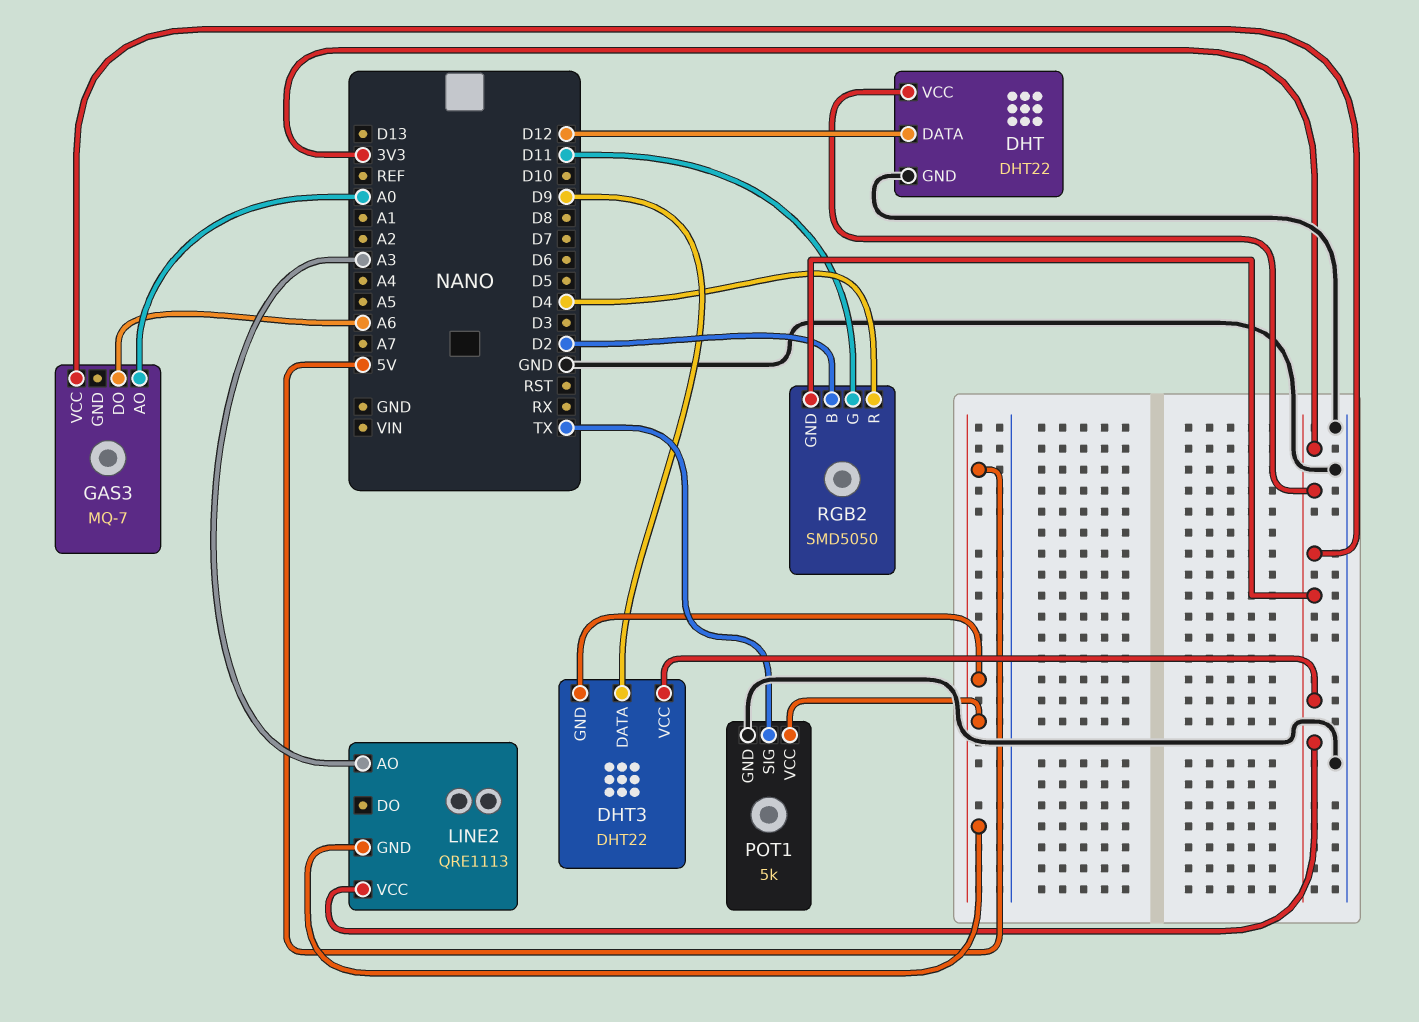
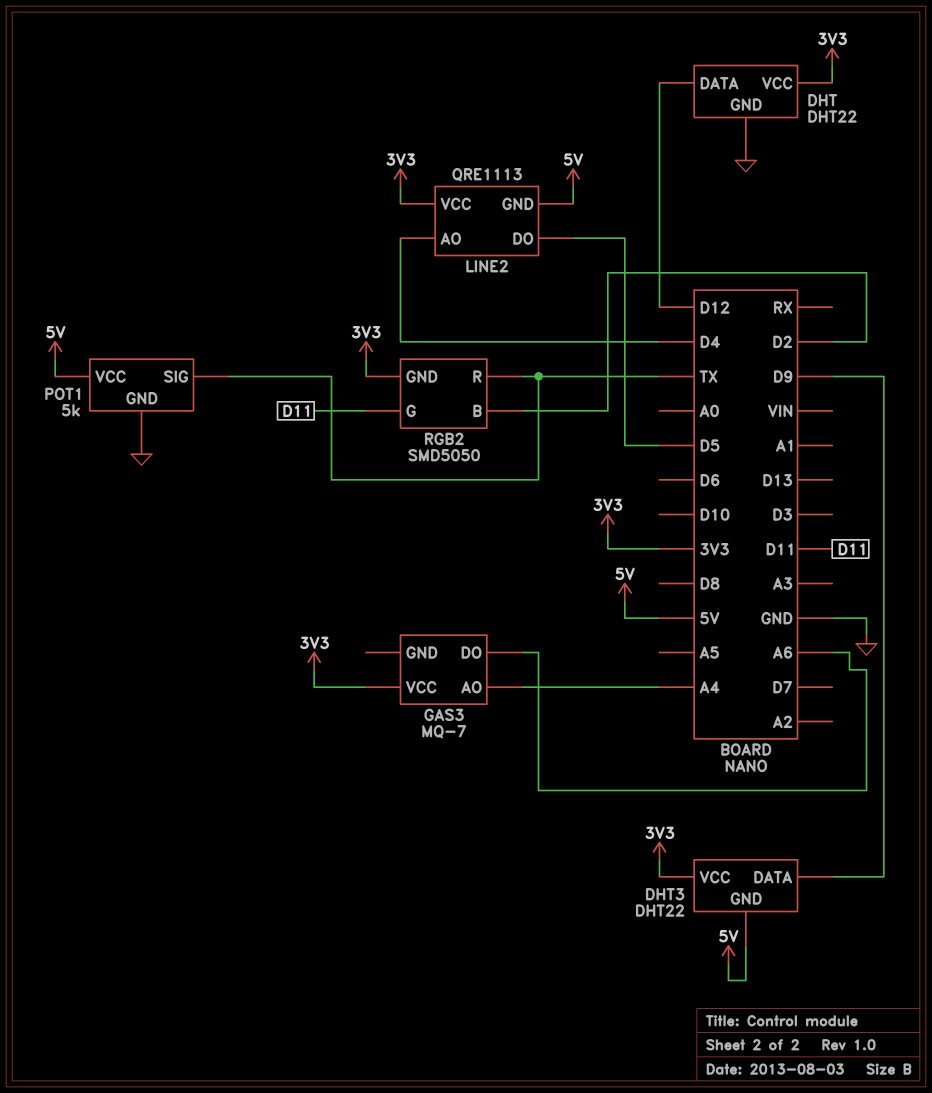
GAS3 pin AO: A0 -> A4
LINE2 pin AO: A3 -> D4
LINE2 pin DO: none -> D5
RGB2 pin R: D4 -> TX

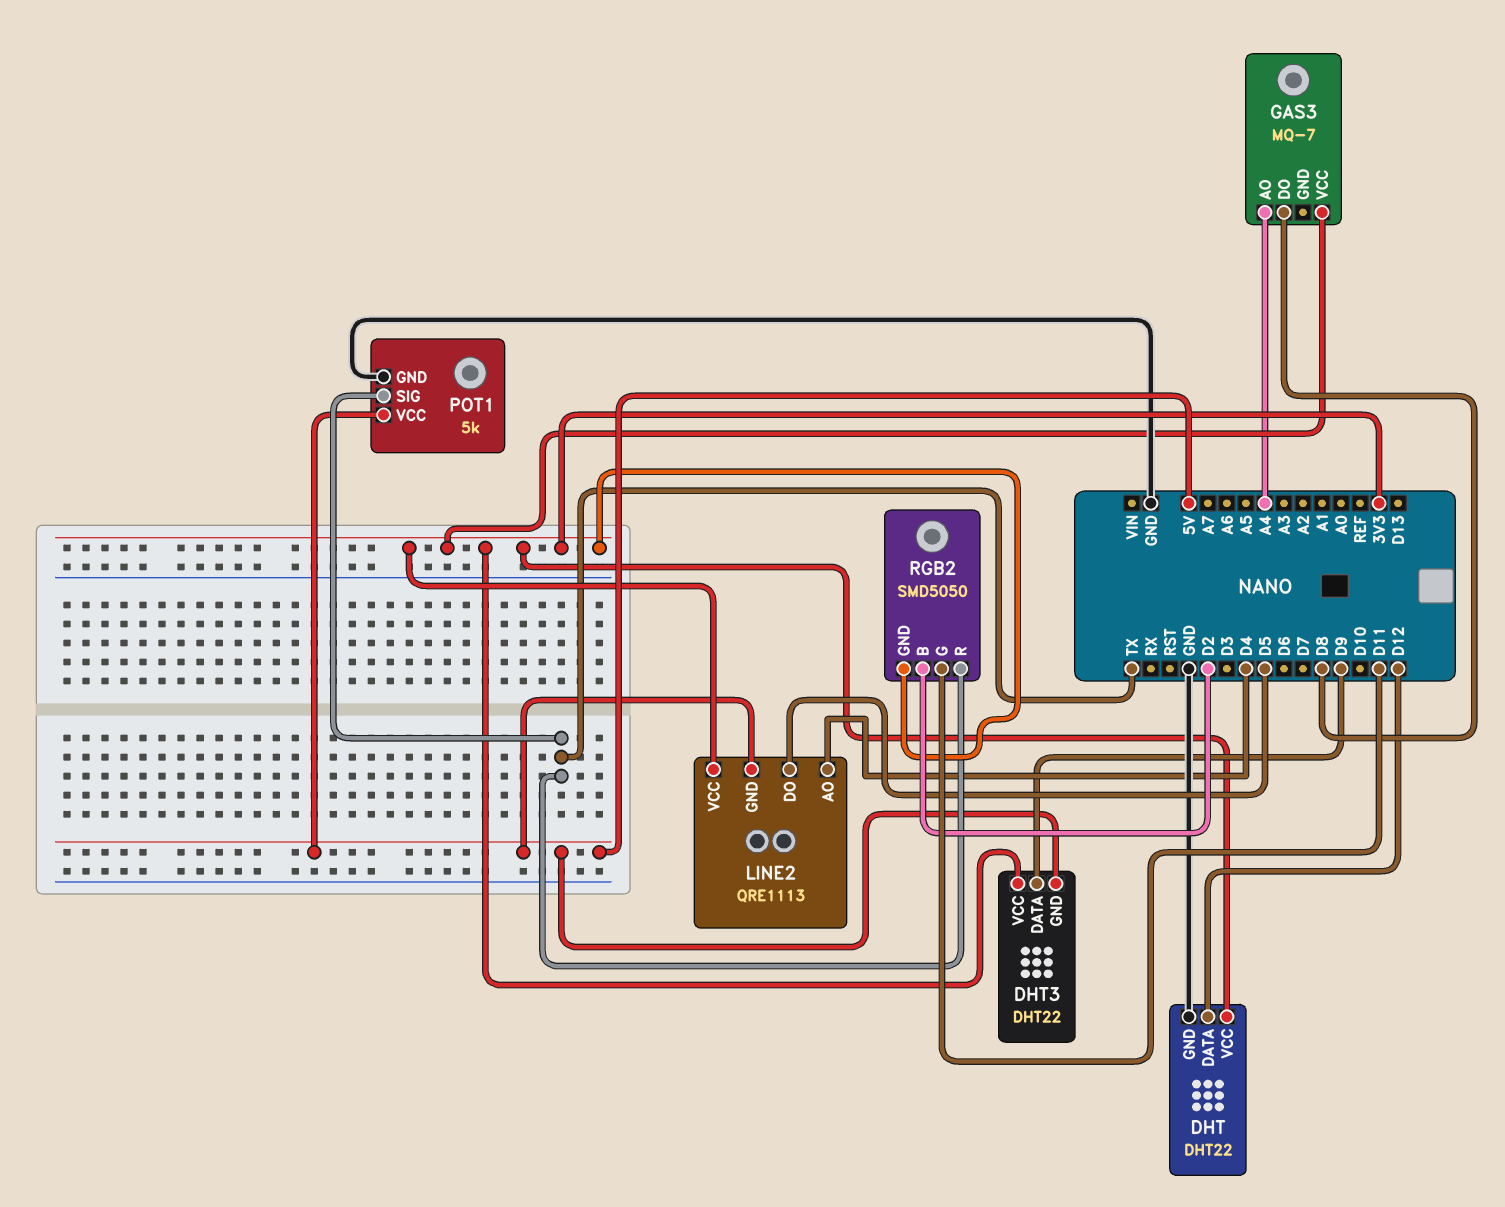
GAS3 pin DO: A6 -> D8

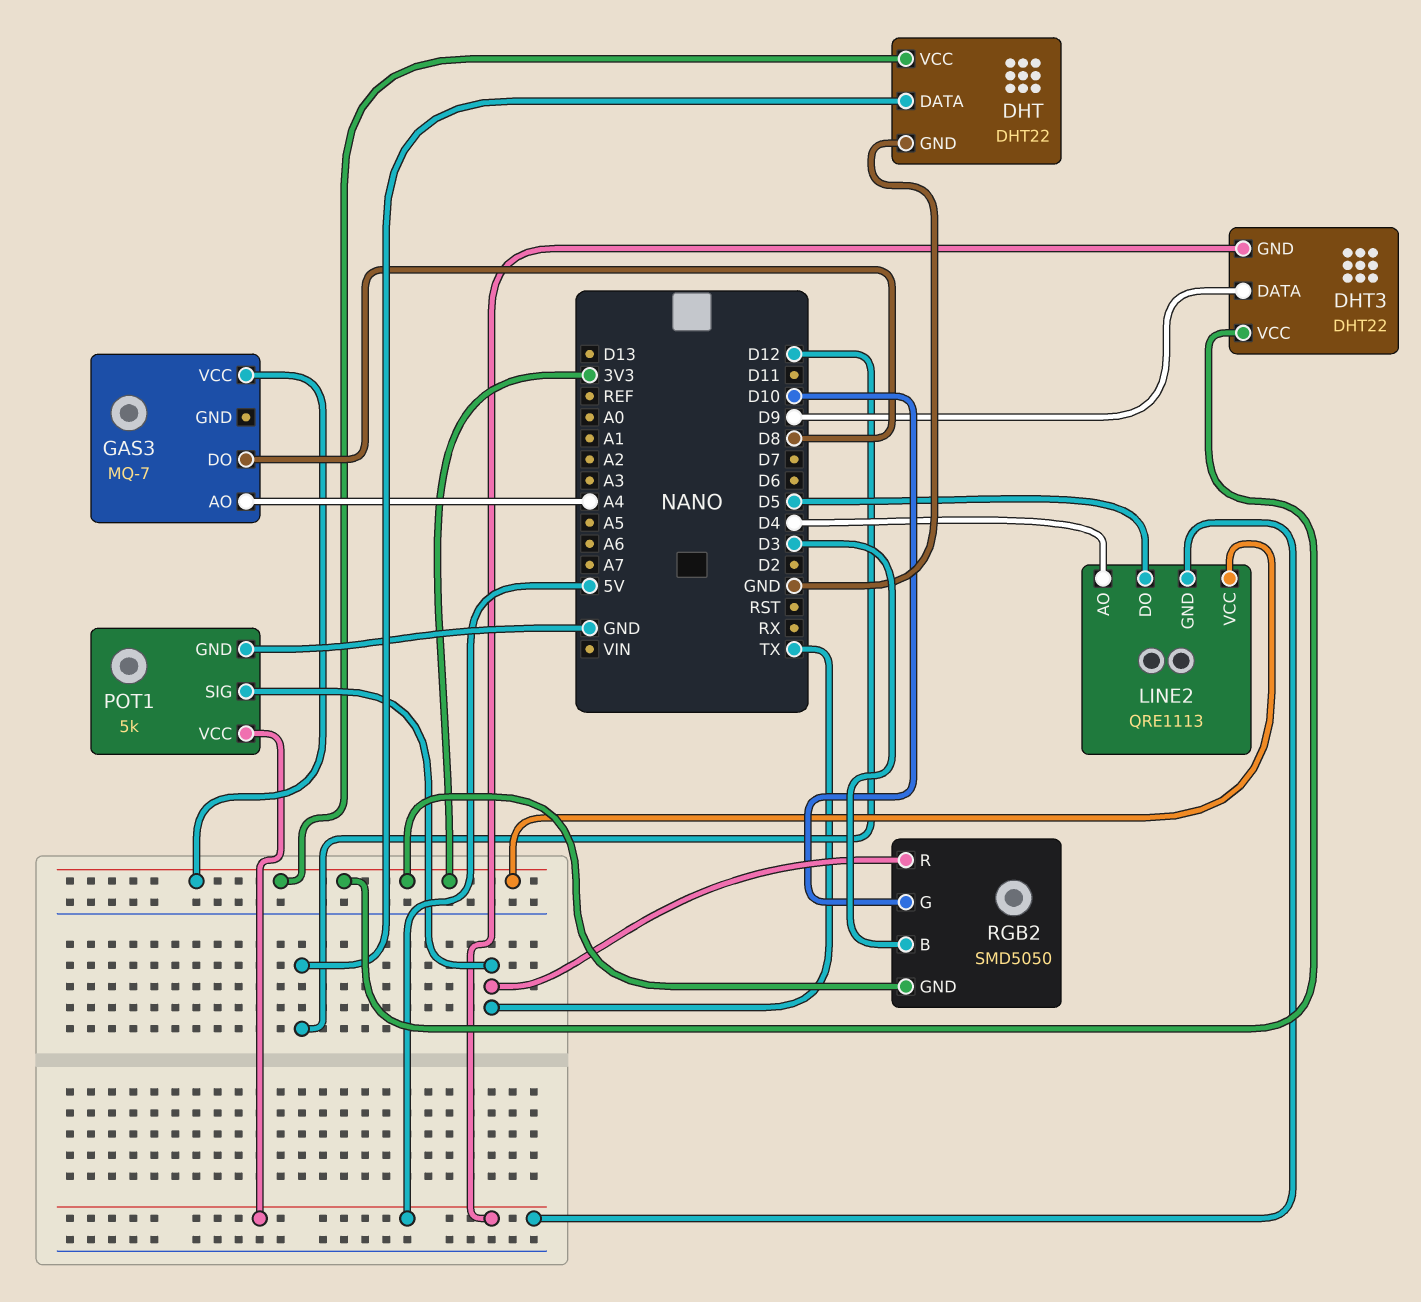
RGB2 pin B: D2 -> D3
RGB2 pin G: D11 -> D10

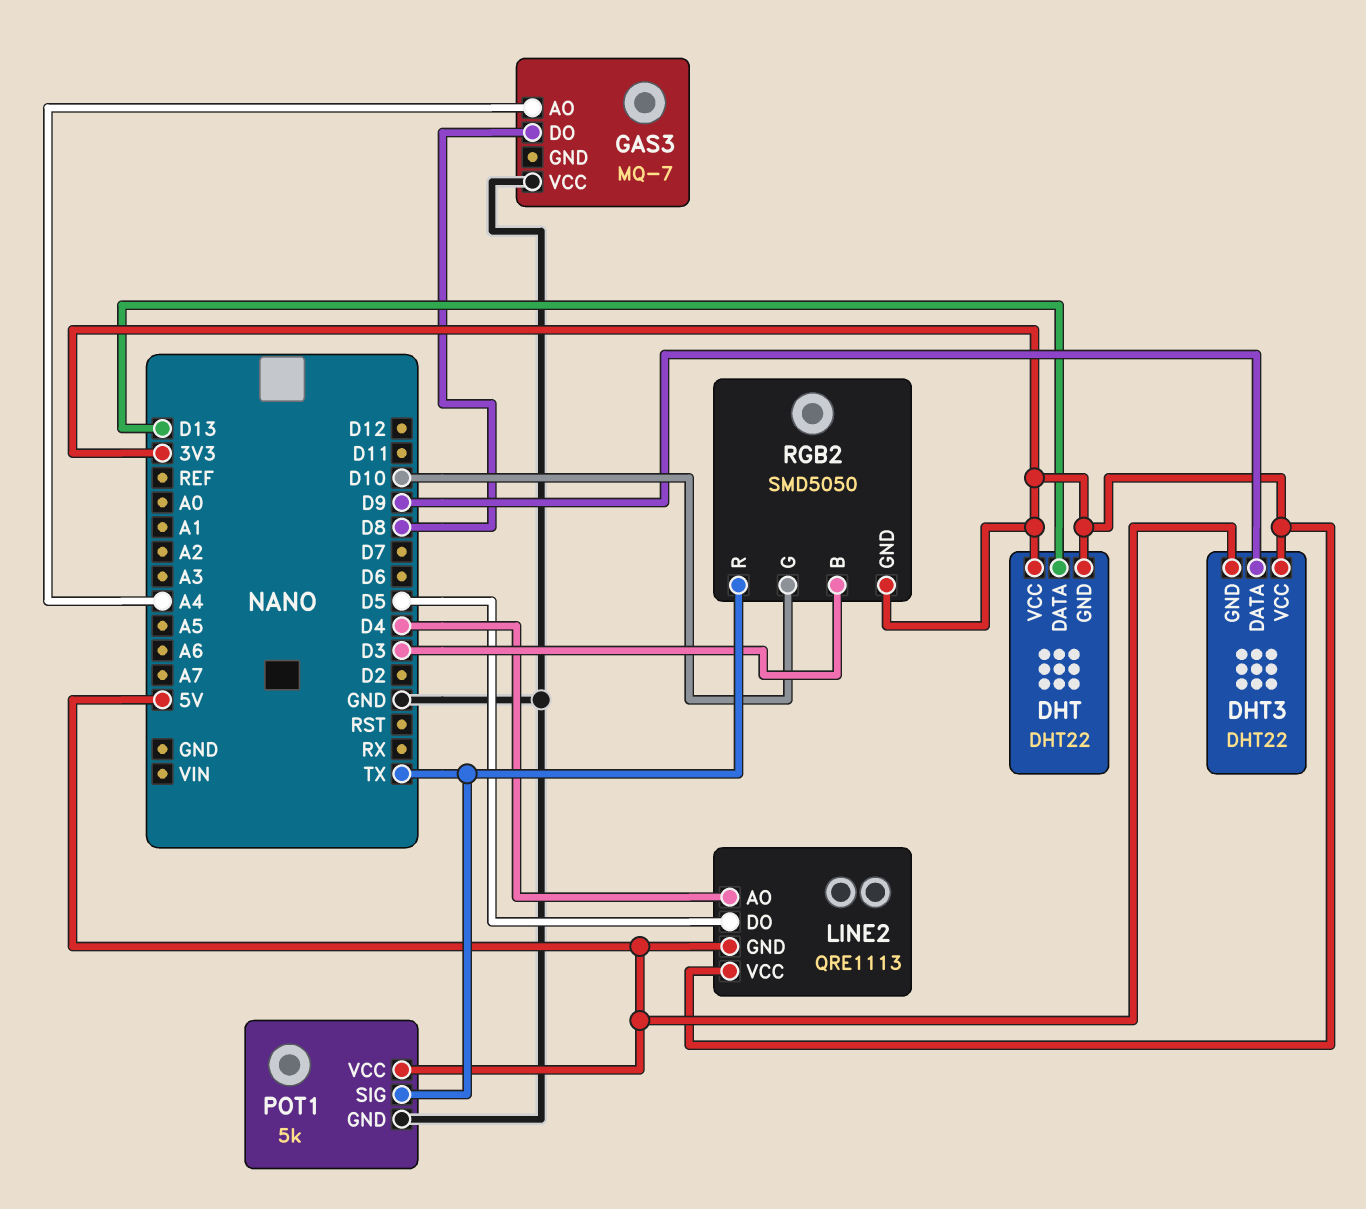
DHT pin DATA: D12 -> D13
DHT pin GND: GND -> 3V3
GAS3 pin VCC: 3V3 -> GND

